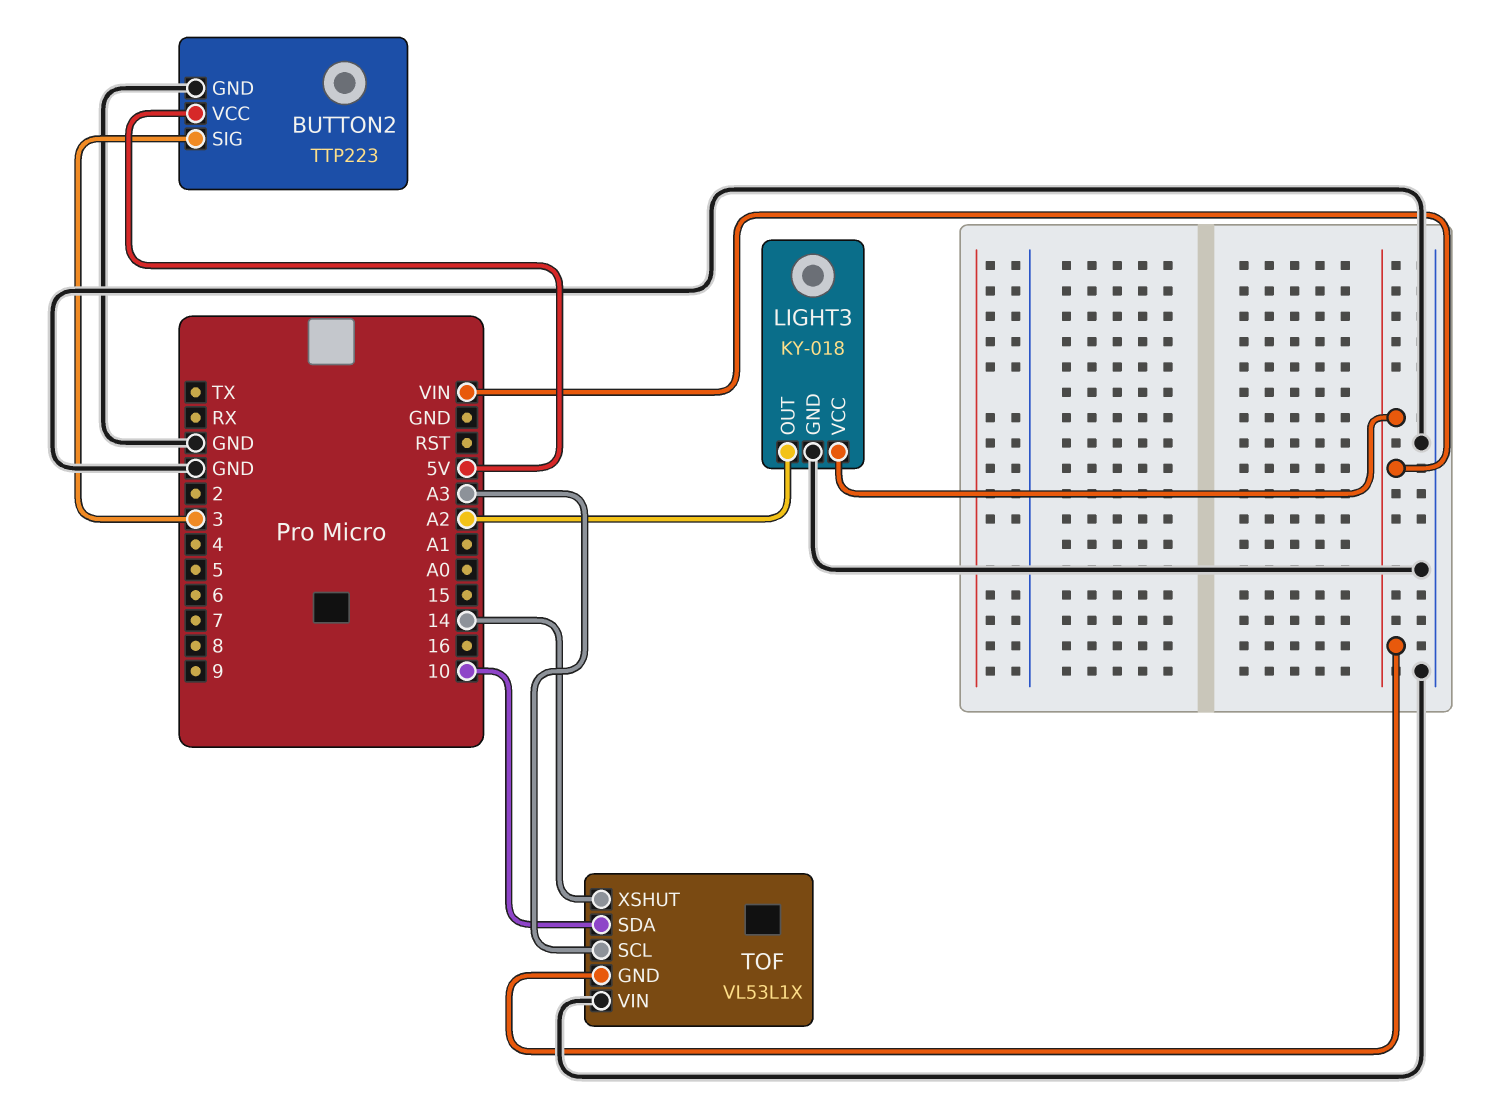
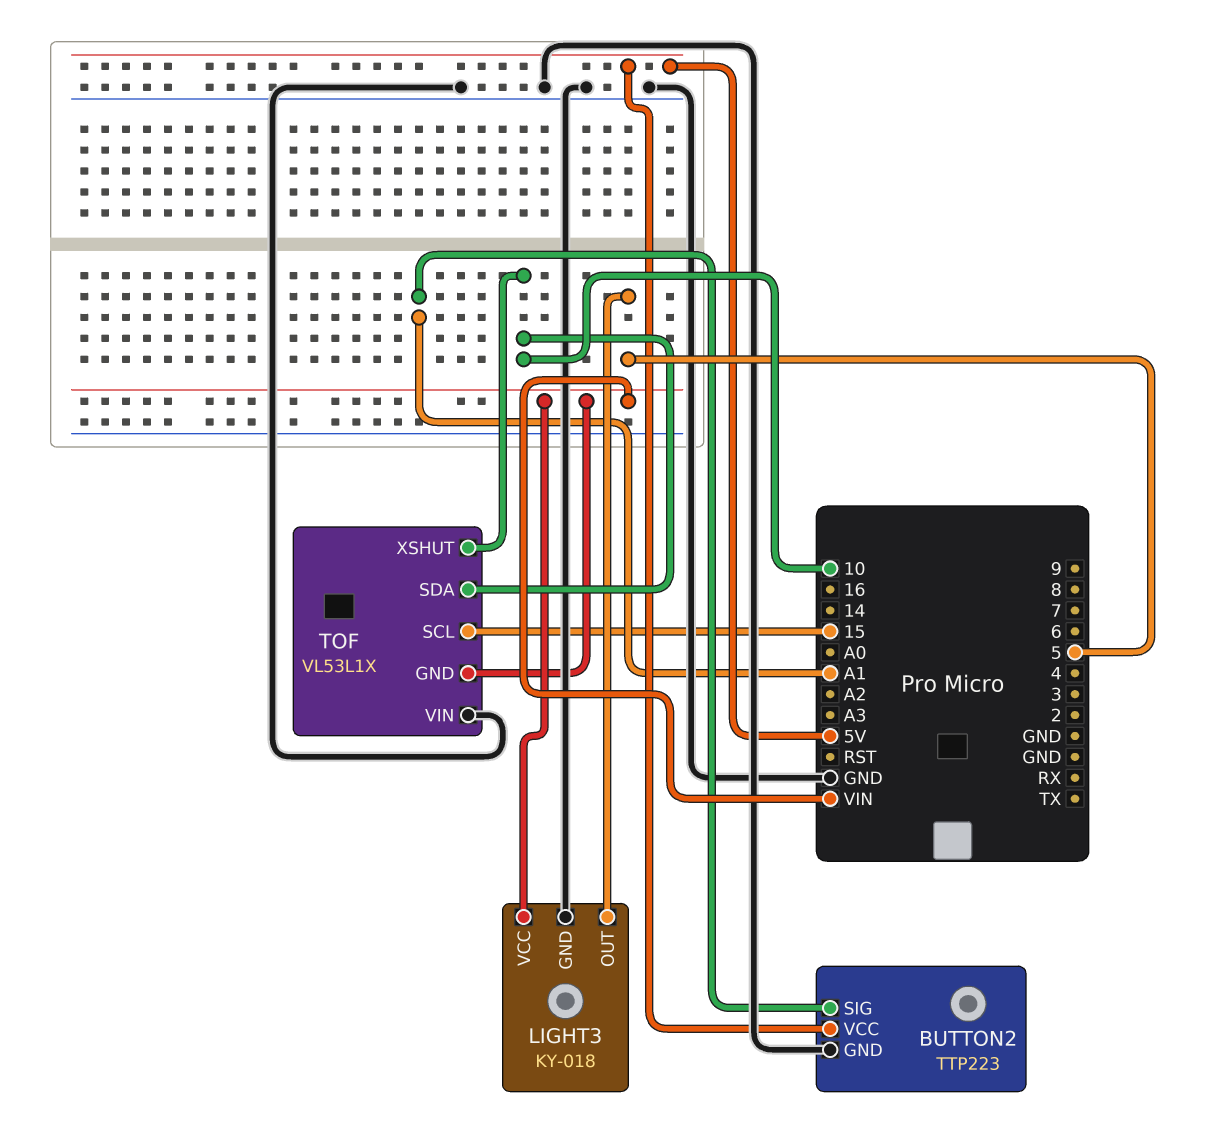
BUTTON2 pin SIG: 3 -> A1
LIGHT3 pin OUT: A2 -> 5
TOF pin SCL: A3 -> 15
TOF pin XSHUT: 14 -> 10

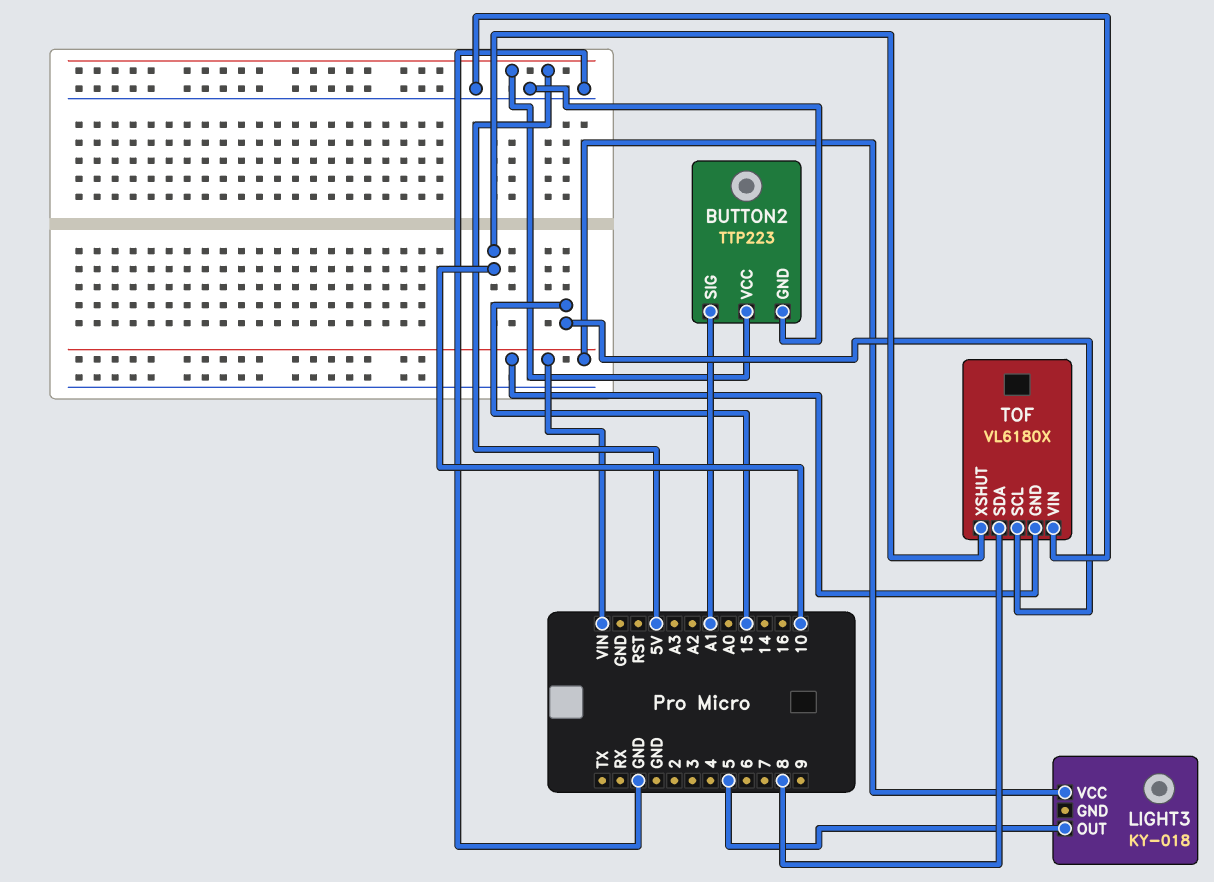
LIGHT3 pin GND: GND -> none
TOF: VL53L1X -> VL6180X
TOF pin SDA: 10 -> 8

